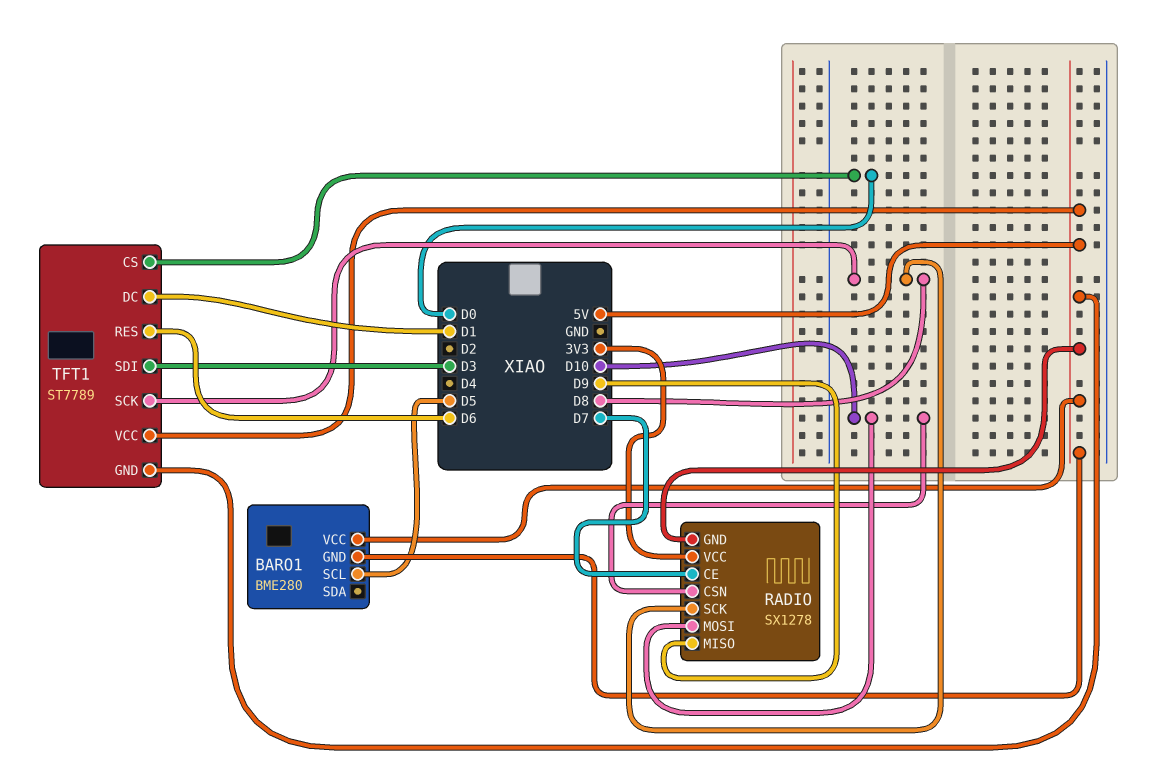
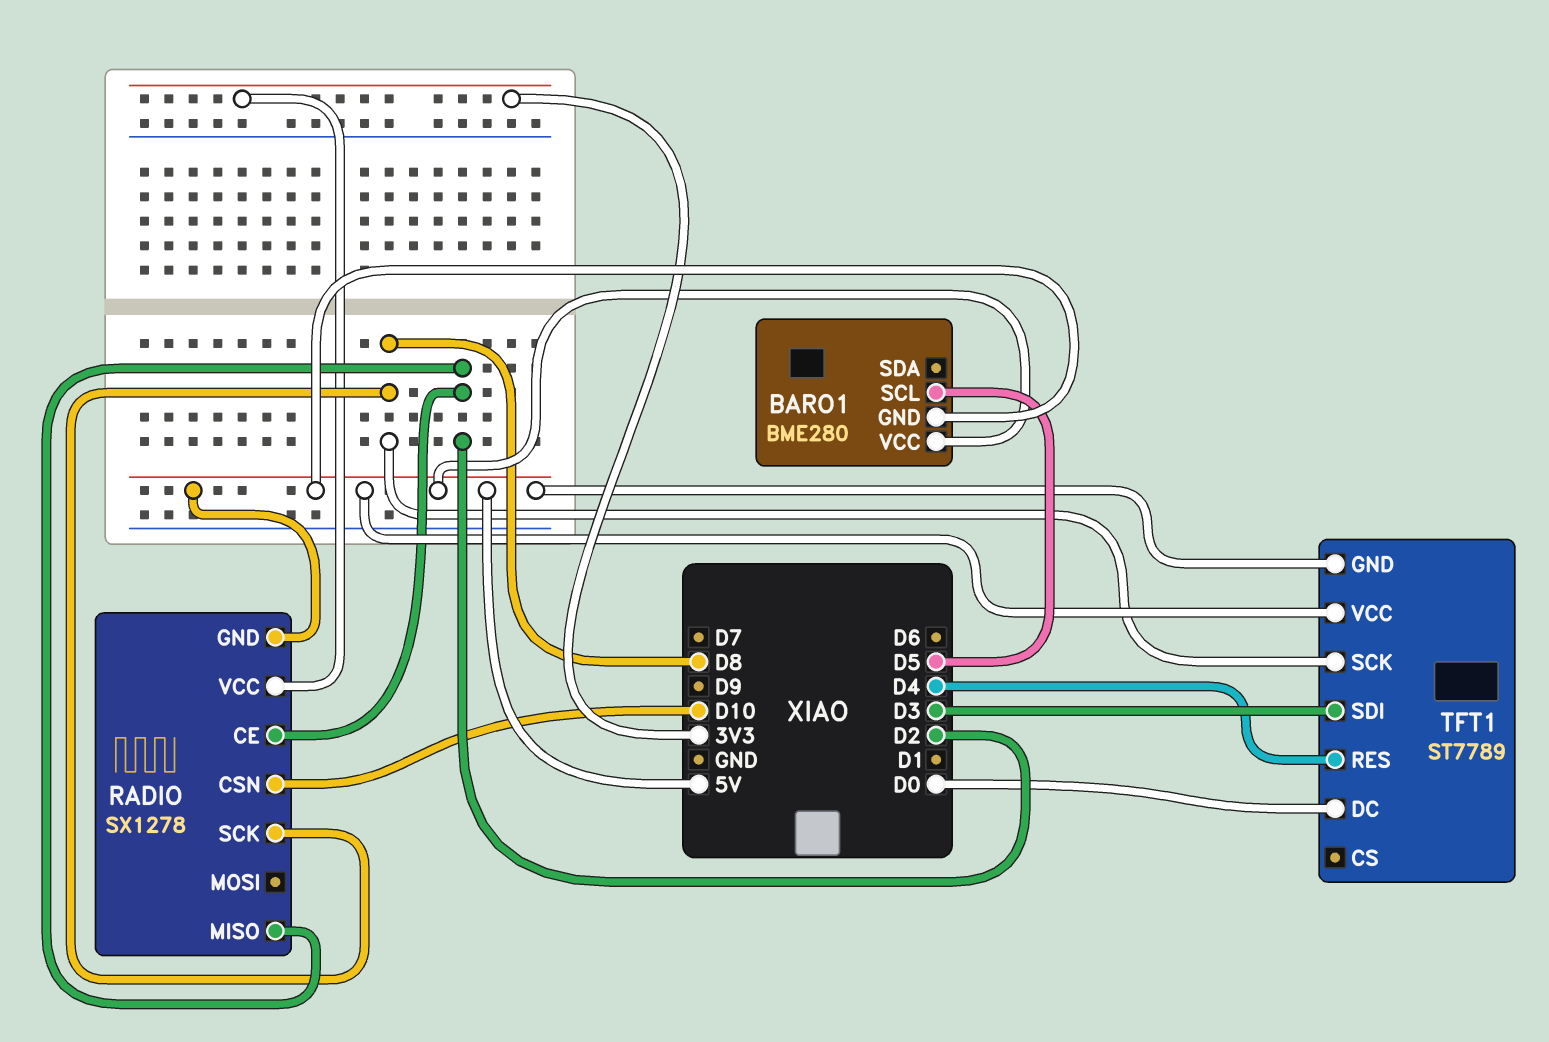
RADIO pin CE: D7 -> D2
RADIO pin MISO: D9 -> D2
RADIO pin MOSI: D10 -> none
TFT1 pin CS: D0 -> none
TFT1 pin DC: D1 -> D0
TFT1 pin RES: D6 -> D4

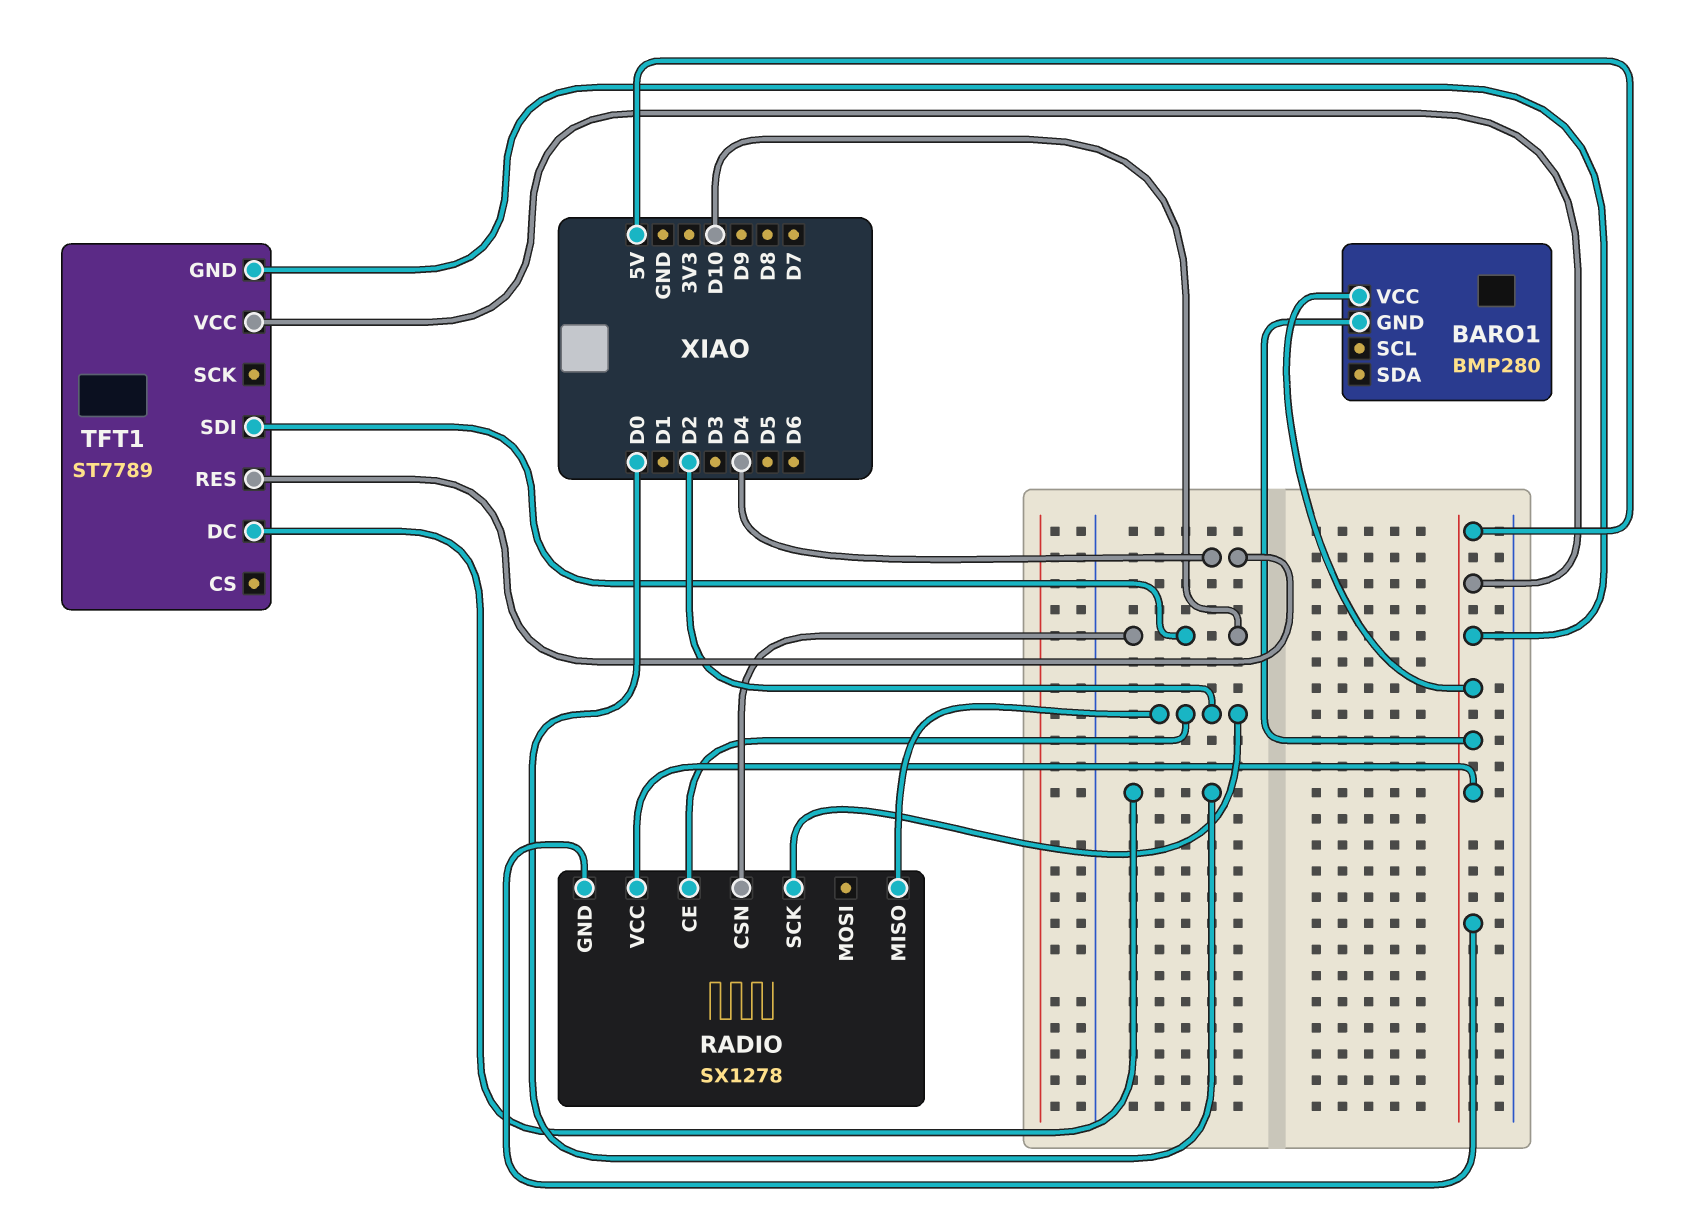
BARO1: BME280 -> BMP280
BARO1 pin SCL: D5 -> none
RADIO pin SCK: D8 -> D2
RADIO pin VCC: 3V3 -> 5V
TFT1 pin SCK: D8 -> none
TFT1 pin SDI: D3 -> D10

